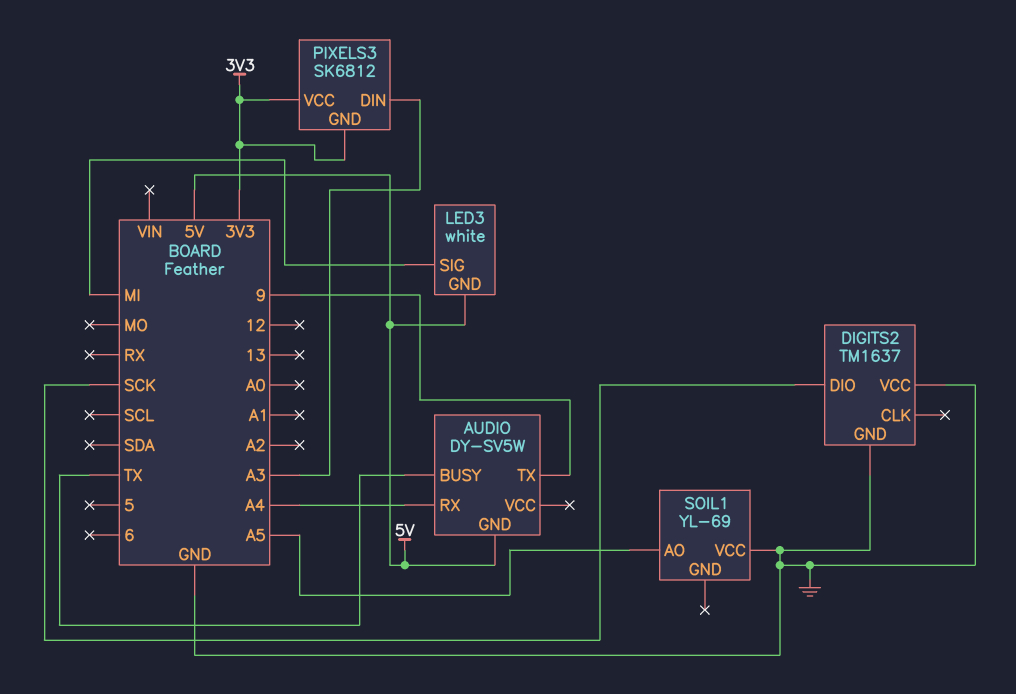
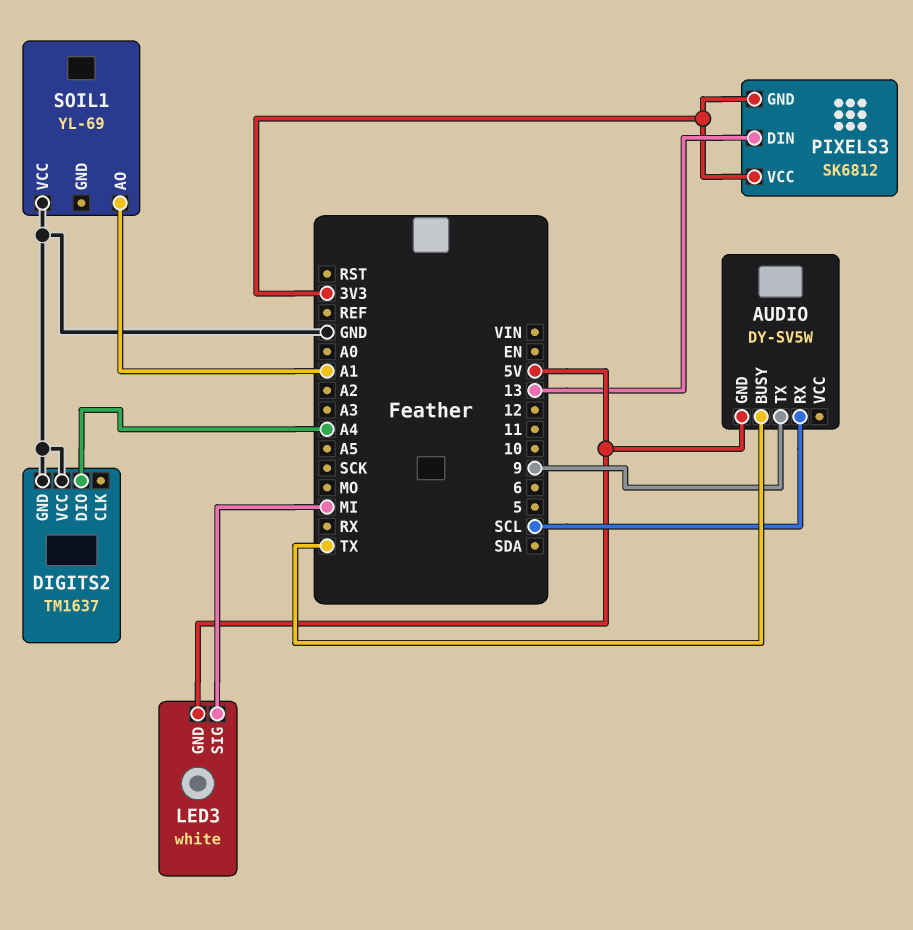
AUDIO pin RX: A4 -> SCL
DIGITS2 pin DIO: SCK -> A4
PIXELS3 pin DIN: A3 -> 13
SOIL1 pin AO: A5 -> A1

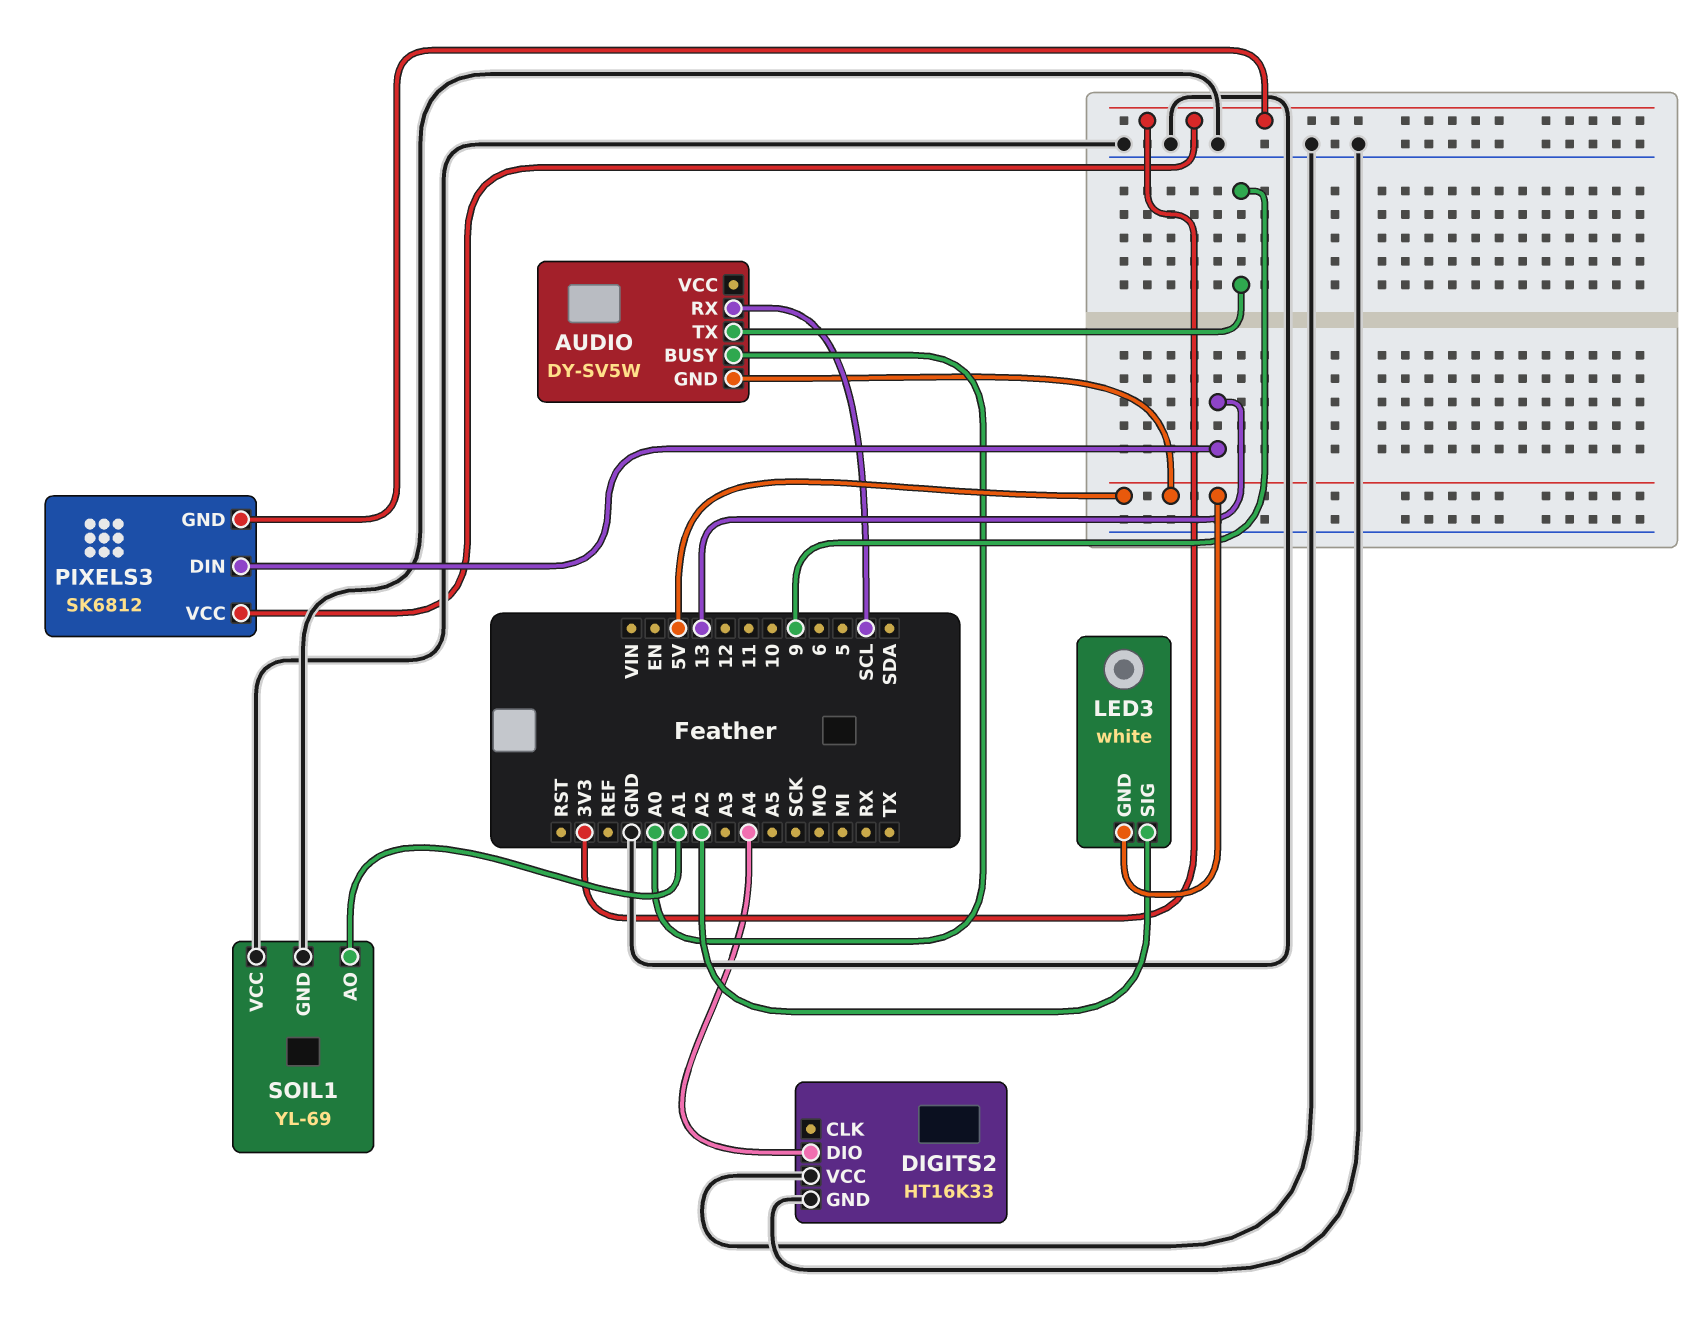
AUDIO pin BUSY: TX -> A0
DIGITS2: TM1637 -> HT16K33
LED3 pin SIG: MI -> A2
SOIL1 pin GND: none -> GND

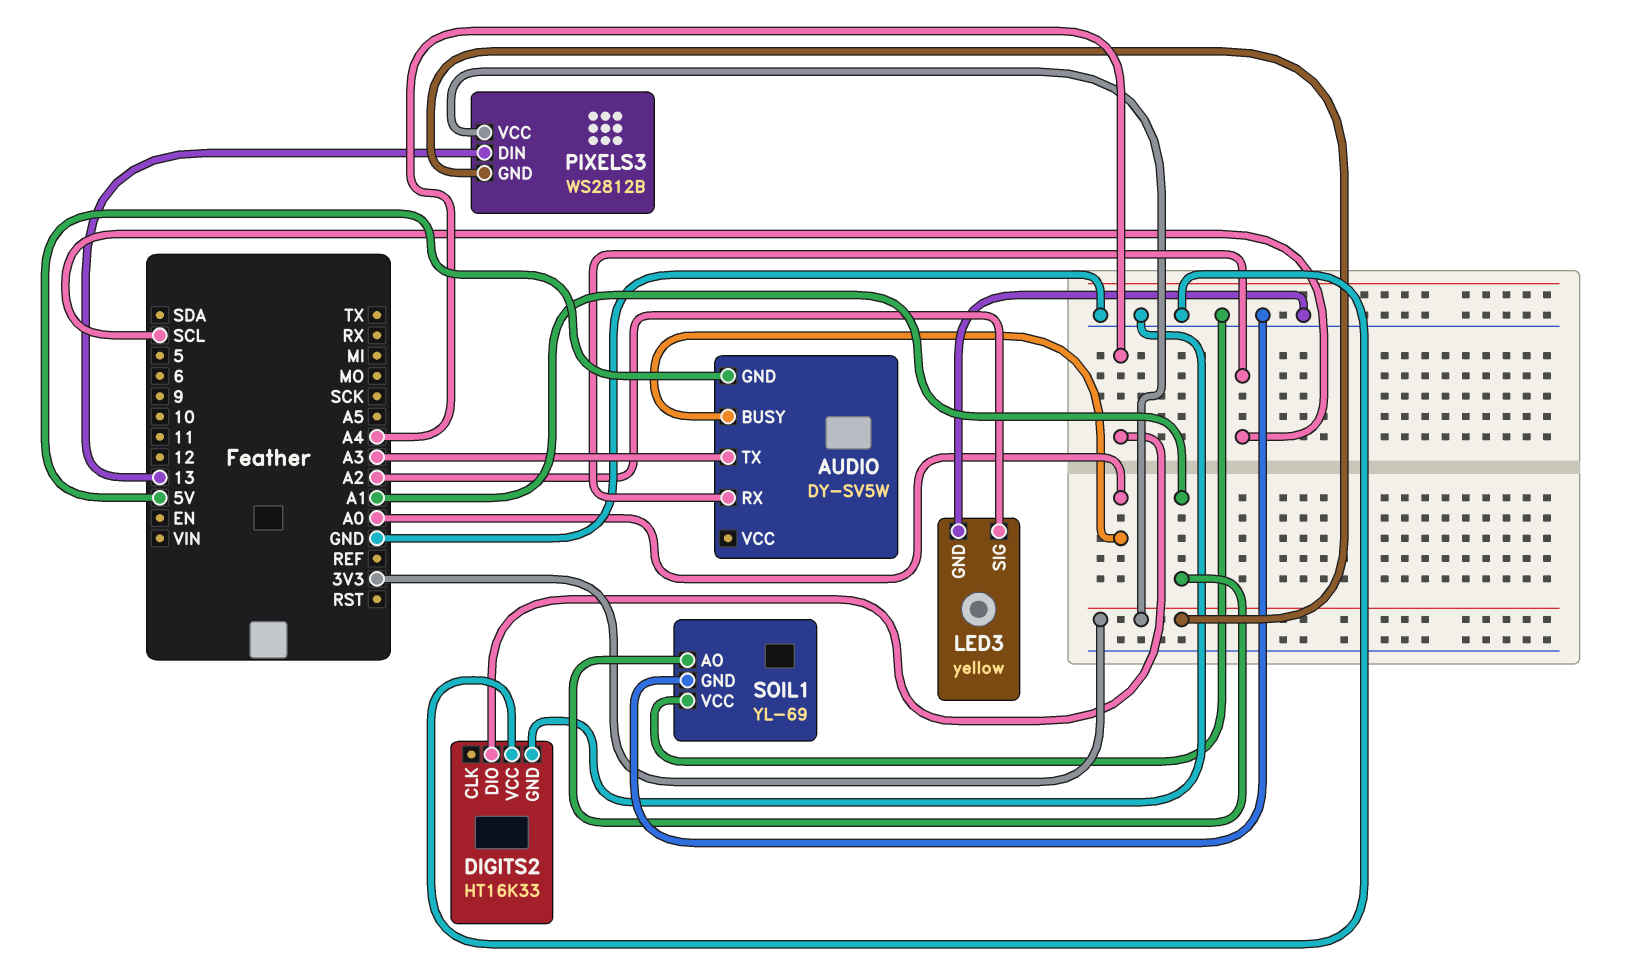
AUDIO pin TX: 9 -> A3
LED3: white -> yellow
LED3 pin GND: 5V -> GND
PIXELS3: SK6812 -> WS2812B

